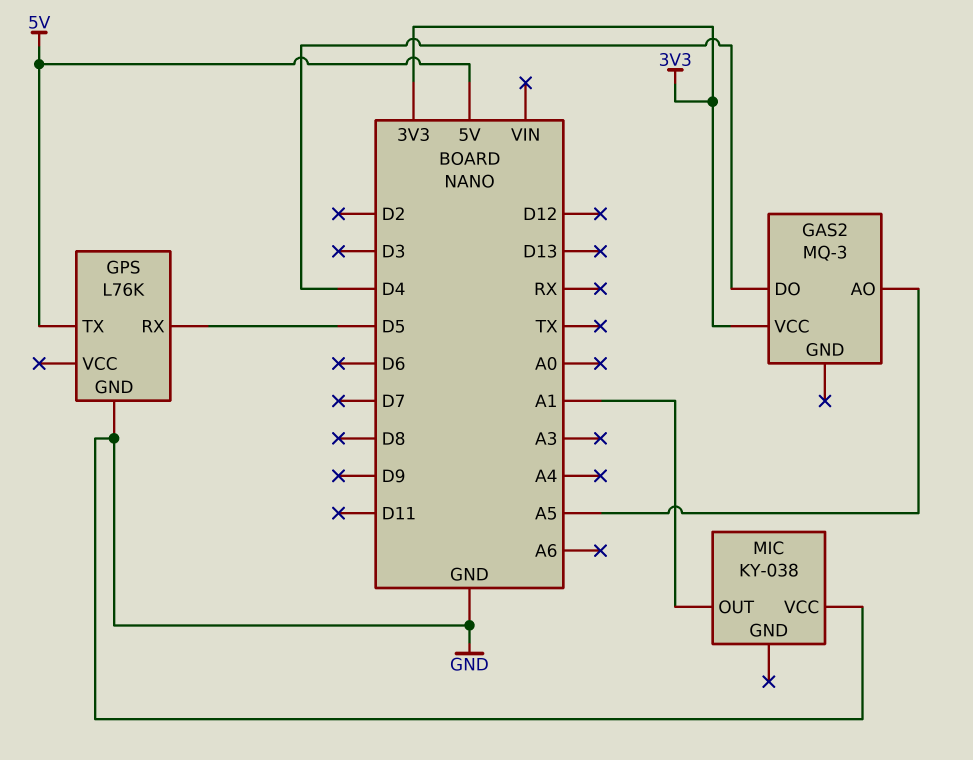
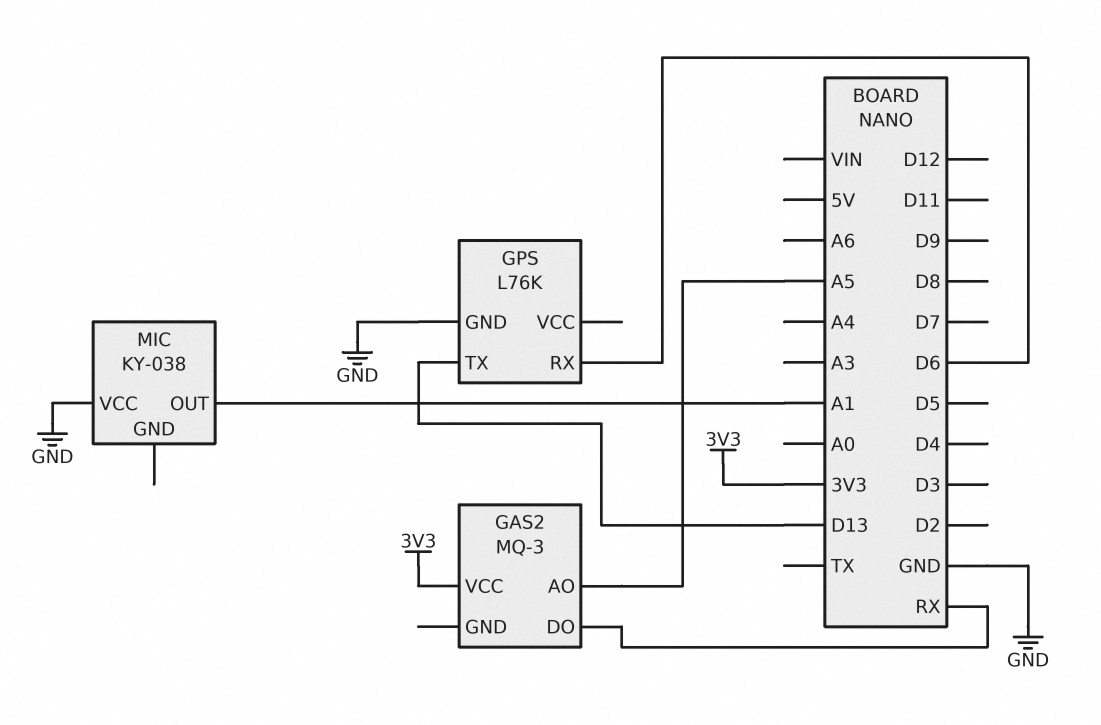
GAS2 pin DO: D4 -> RX
GPS pin RX: D5 -> D6
GPS pin TX: 5V -> D13

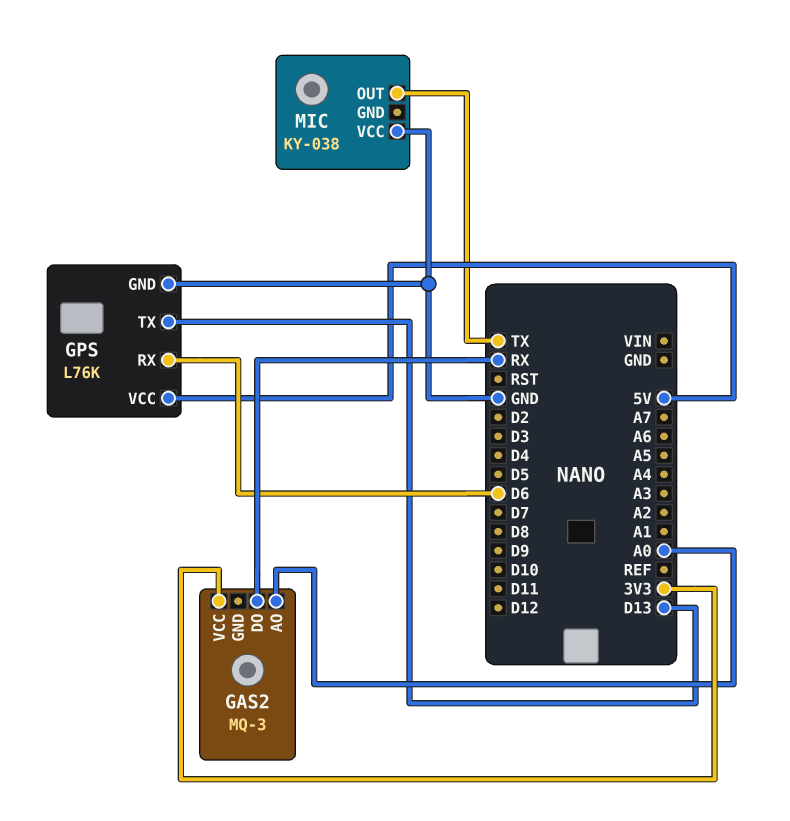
GAS2 pin AO: A5 -> A0
GPS pin VCC: none -> 5V
MIC pin OUT: A1 -> TX

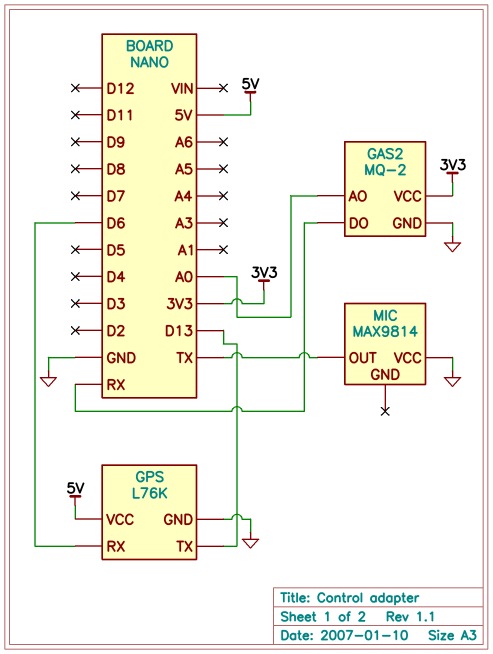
GAS2: MQ-3 -> MQ-2
GAS2 pin GND: none -> GND
MIC: KY-038 -> MAX9814

